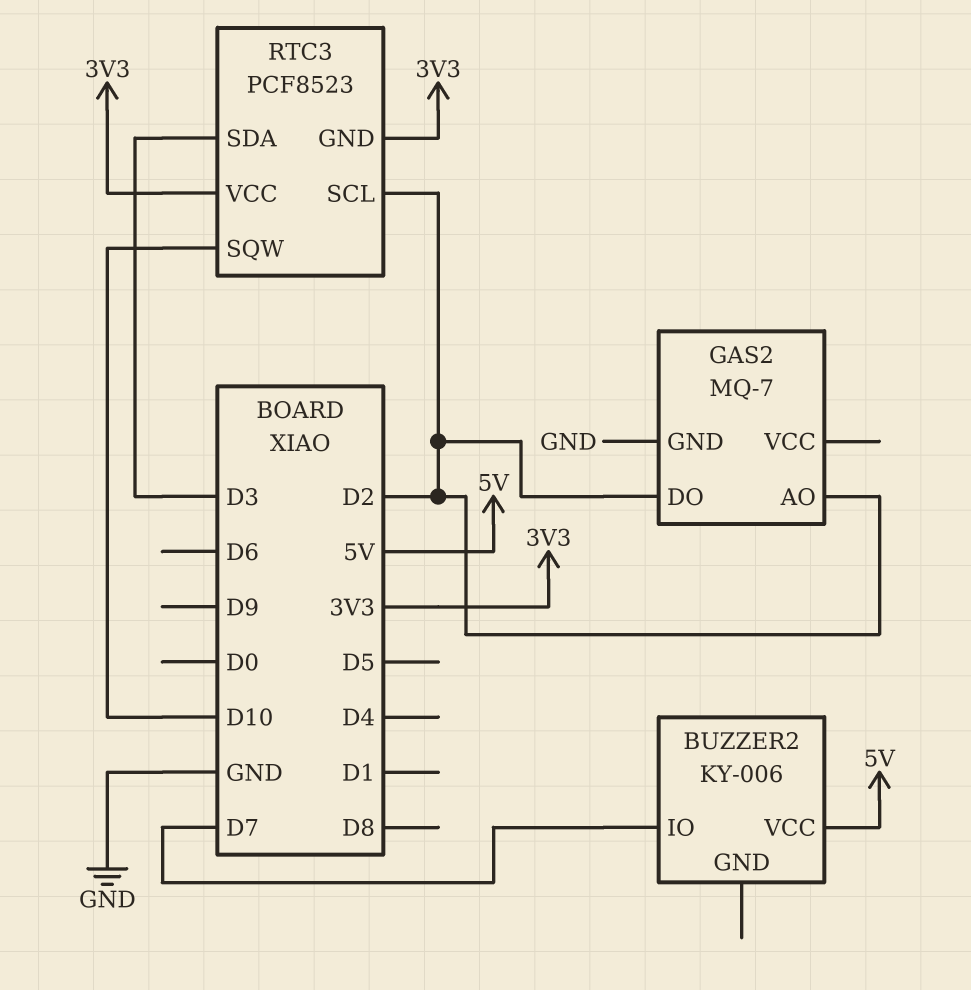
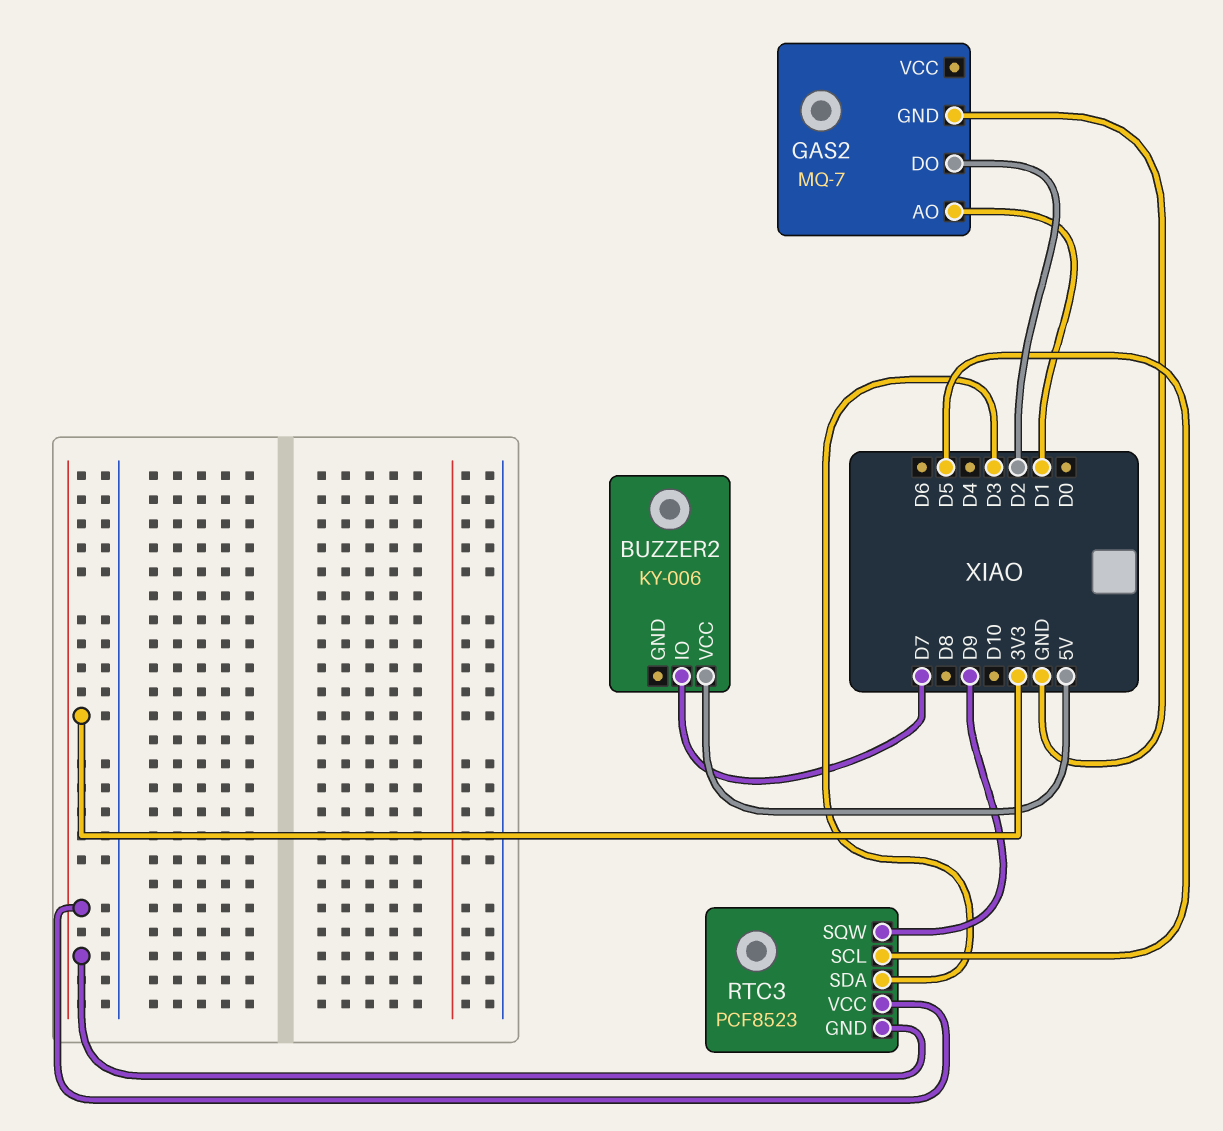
GAS2 pin AO: D2 -> D1
RTC3 pin SCL: D2 -> D5
RTC3 pin SQW: D10 -> D9

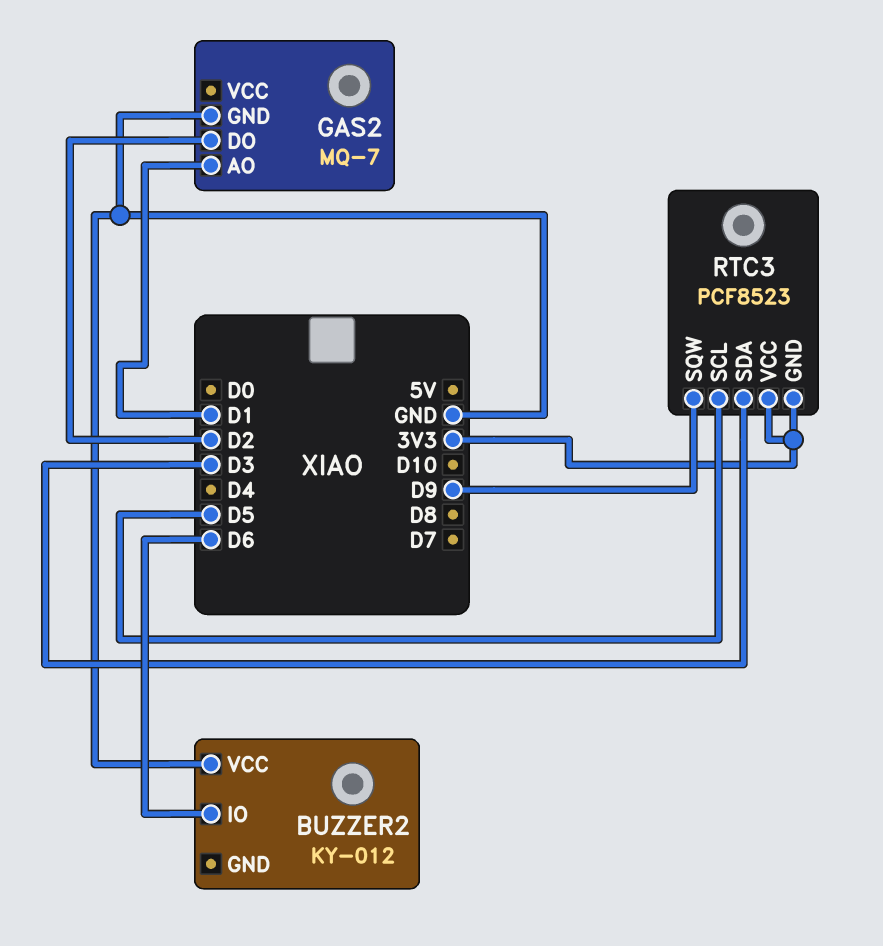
BUZZER2: KY-006 -> KY-012
BUZZER2 pin IO: D7 -> D6
BUZZER2 pin VCC: 5V -> GND

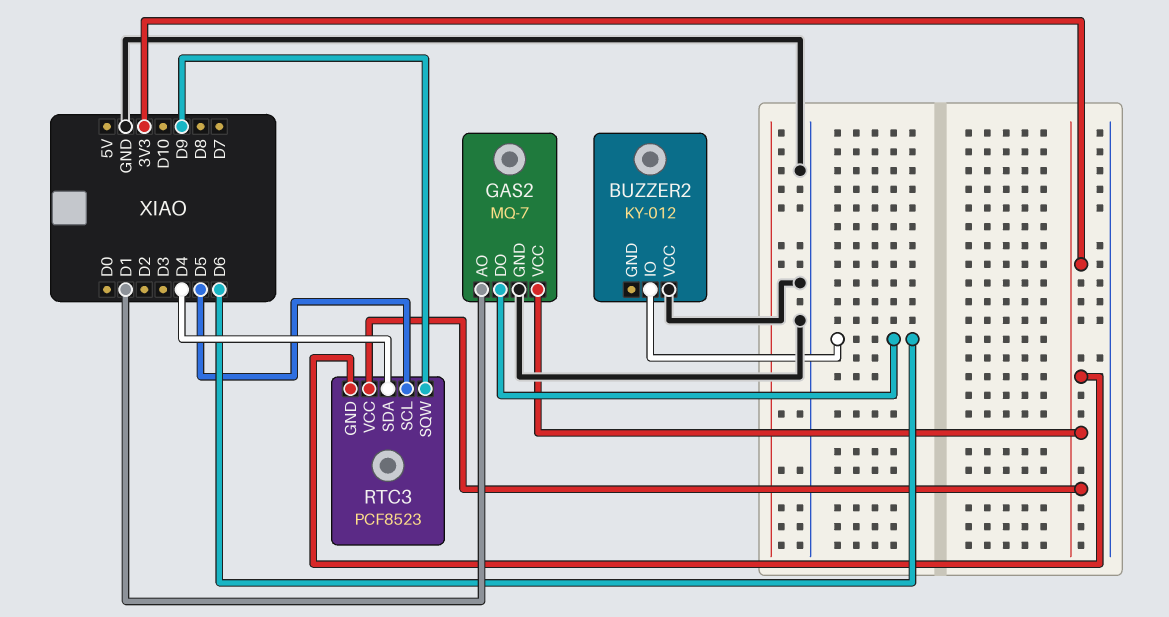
GAS2 pin DO: D2 -> D6
GAS2 pin VCC: none -> 3V3
RTC3 pin SDA: D3 -> D4

